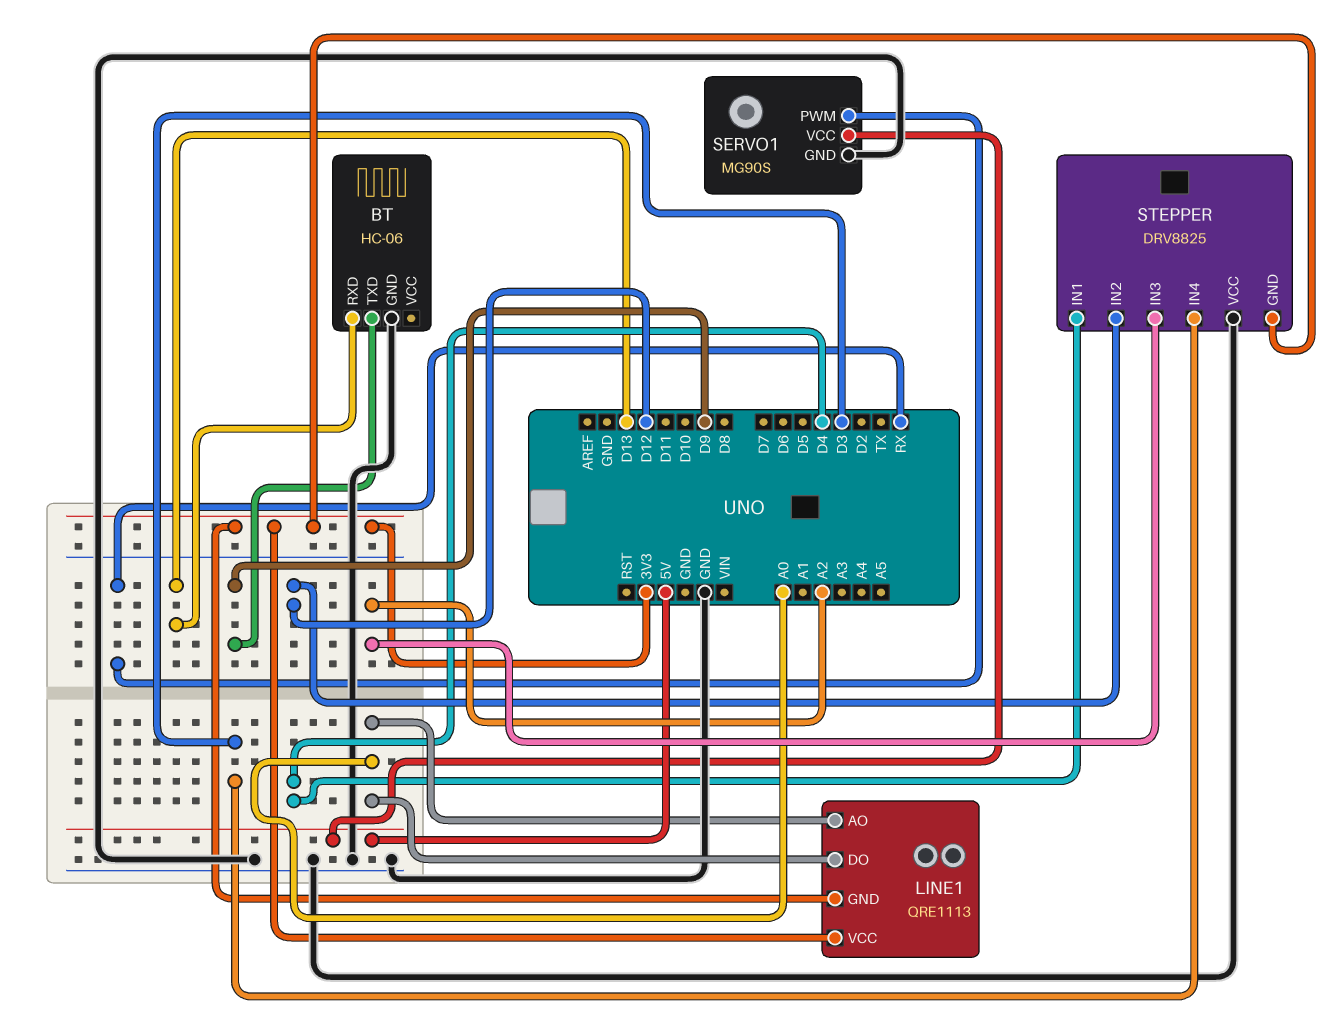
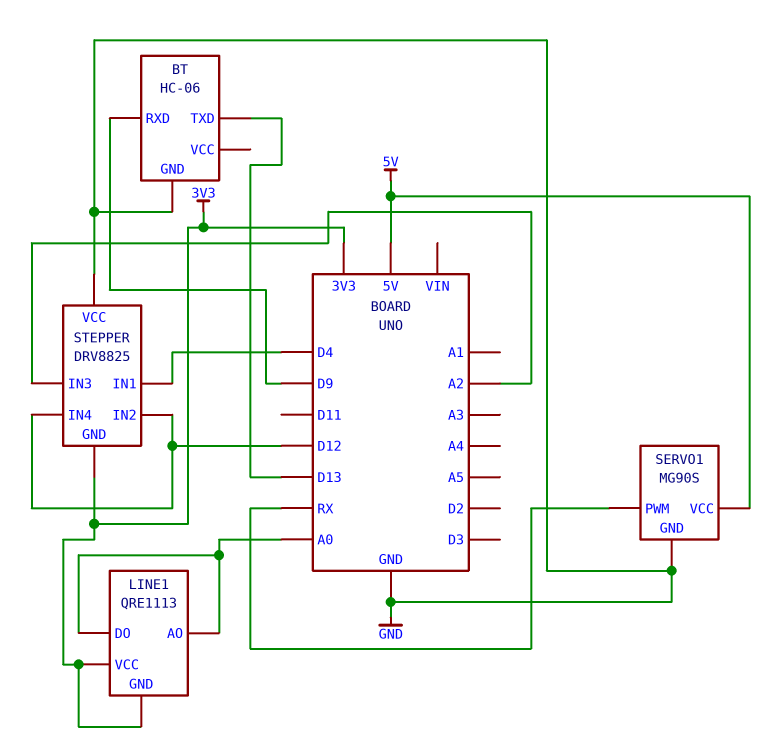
BT pin RXD: D13 -> D9
BT pin TXD: D9 -> D13
STEPPER pin IN4: D3 -> D12

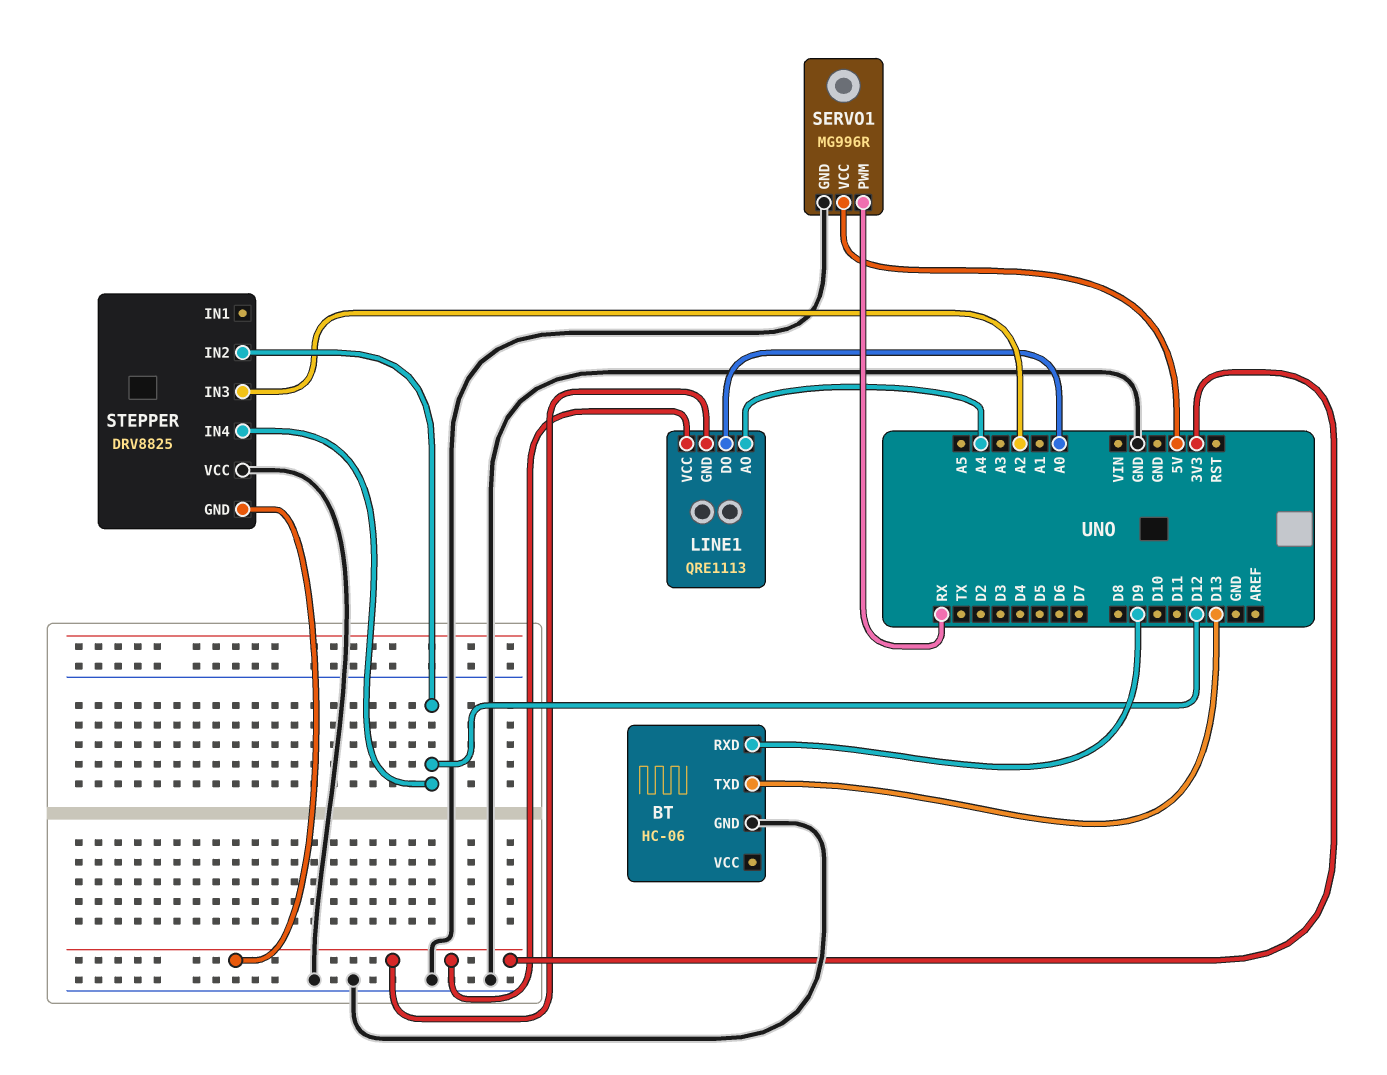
LINE1 pin AO: A0 -> A4
SERVO1: MG90S -> MG996R
STEPPER pin IN1: D4 -> none

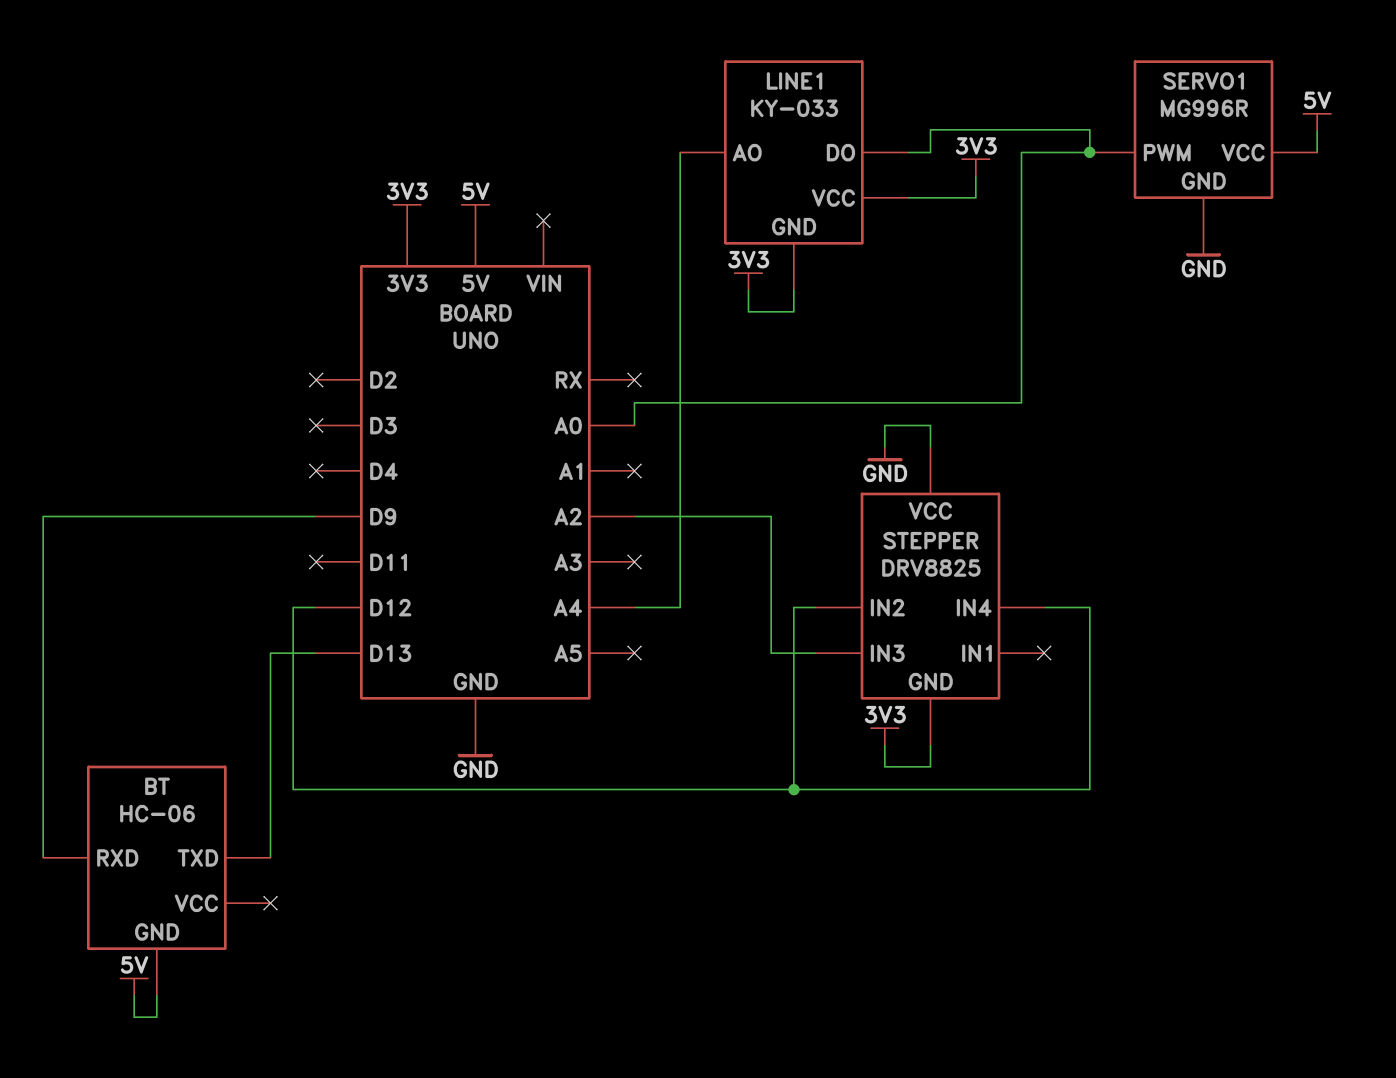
BT pin GND: GND -> 5V
LINE1: QRE1113 -> KY-033
SERVO1 pin PWM: RX -> A0

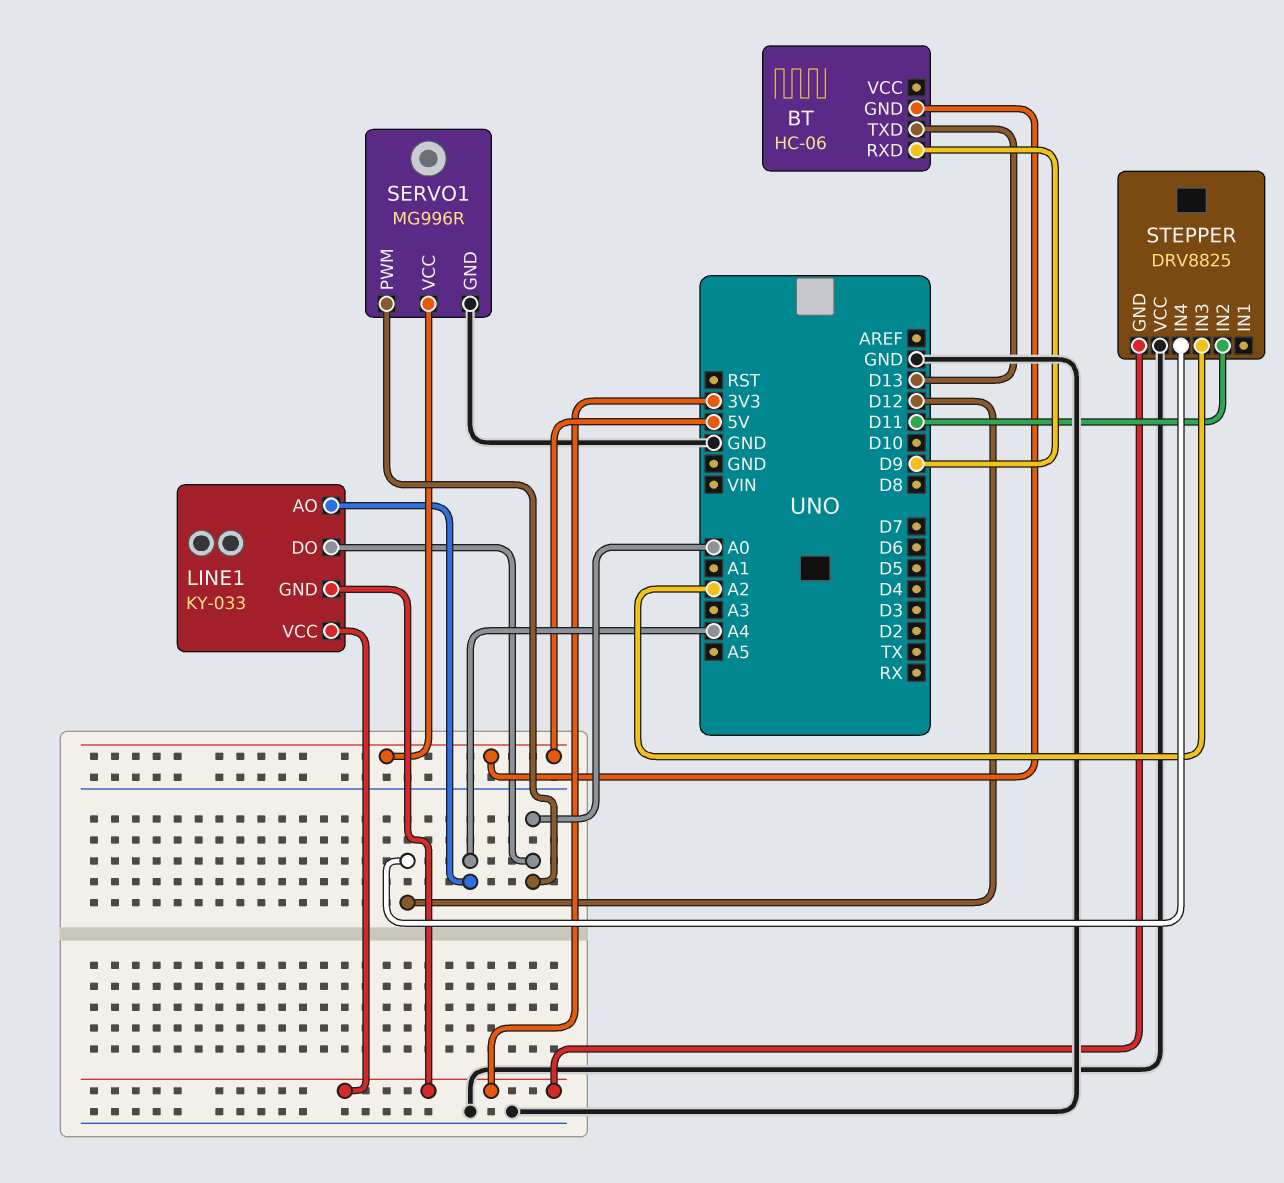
STEPPER pin IN2: D12 -> D11

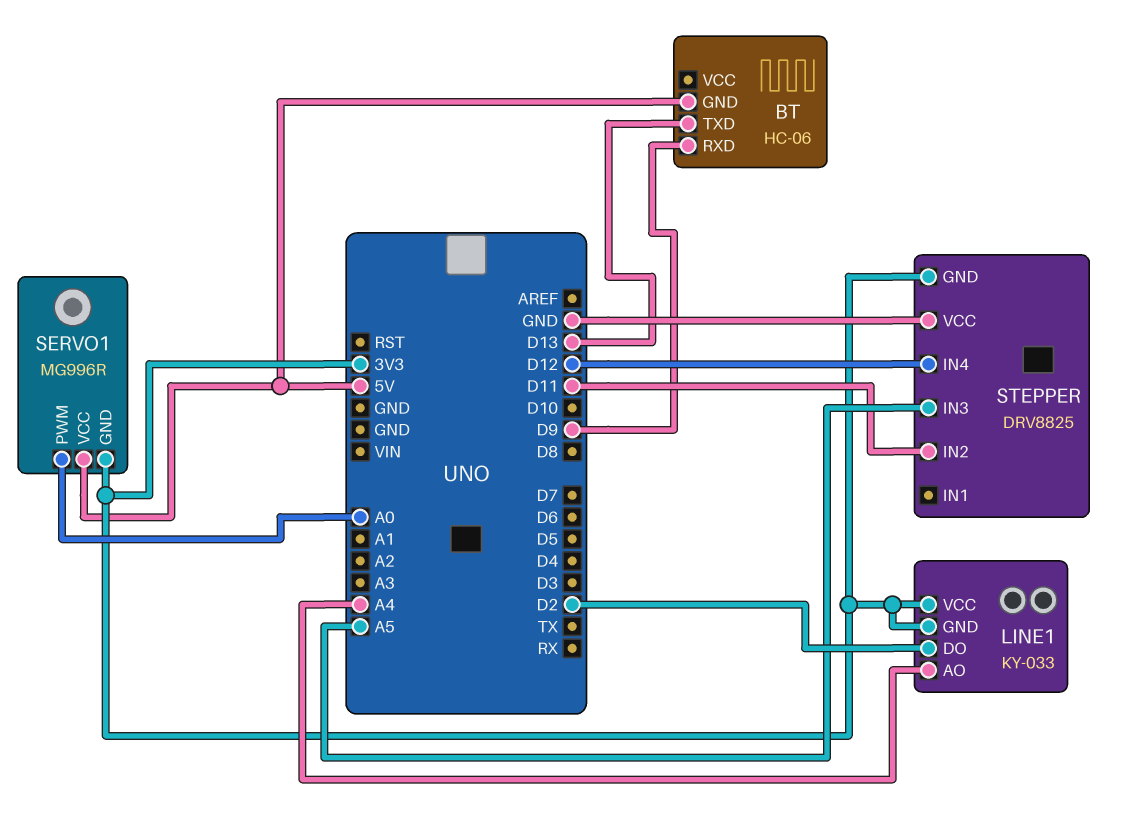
LINE1 pin DO: A0 -> D2
SERVO1 pin GND: GND -> 3V3
STEPPER pin IN3: A2 -> A5

